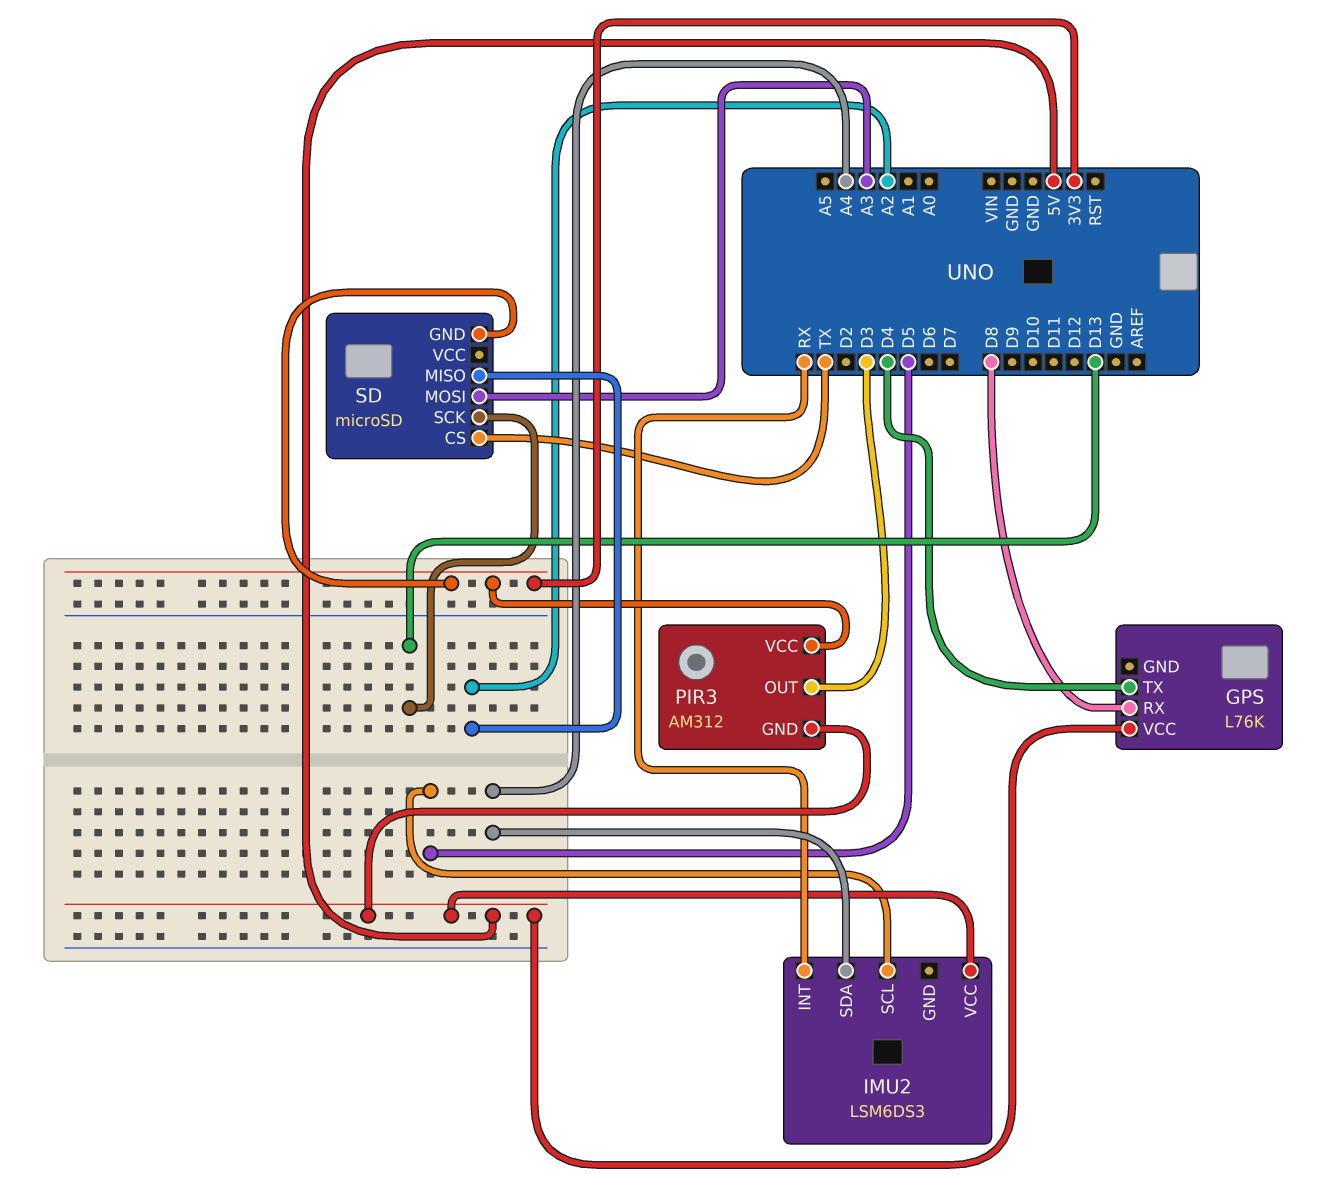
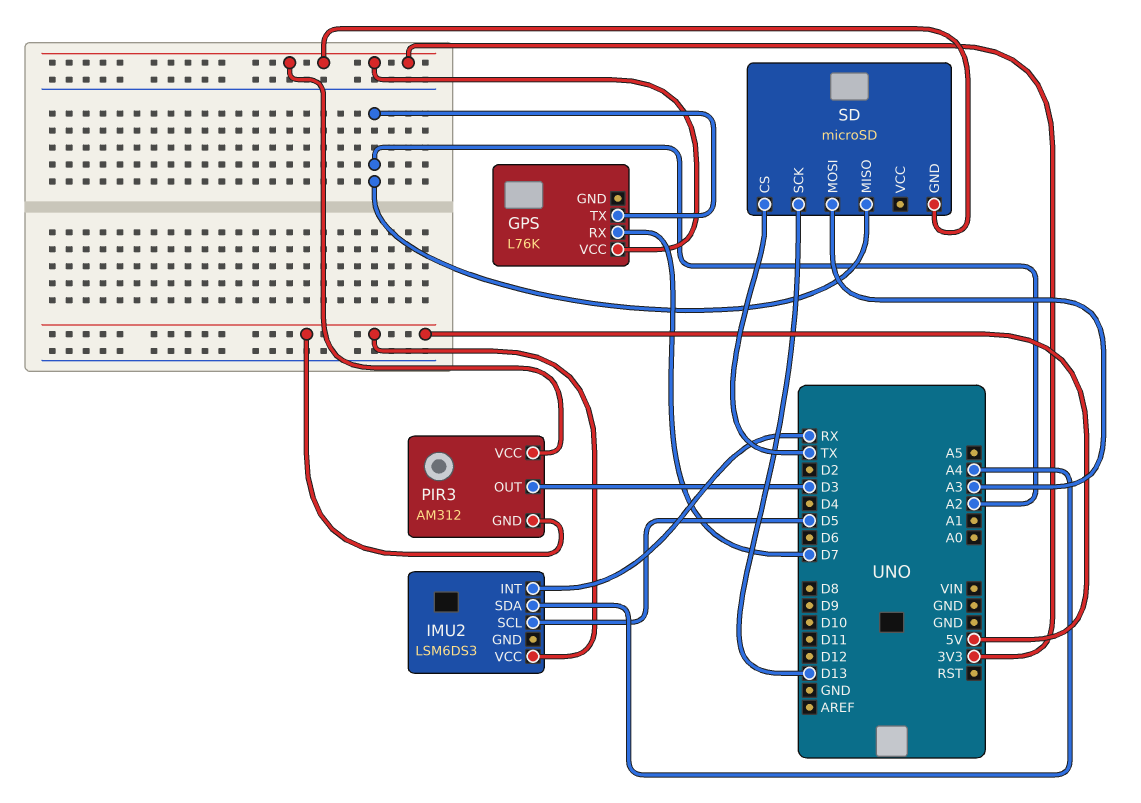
GPS pin RX: D8 -> D7
GPS pin TX: D4 -> A2
GPS pin VCC: 5V -> 3V3

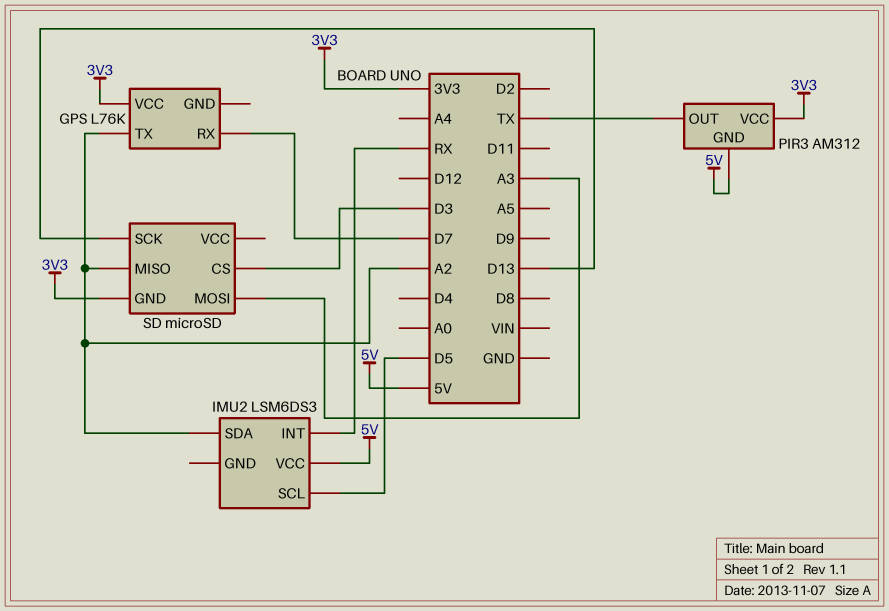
IMU2 pin SDA: A4 -> A2
PIR3 pin OUT: D3 -> TX
SD pin CS: TX -> D3

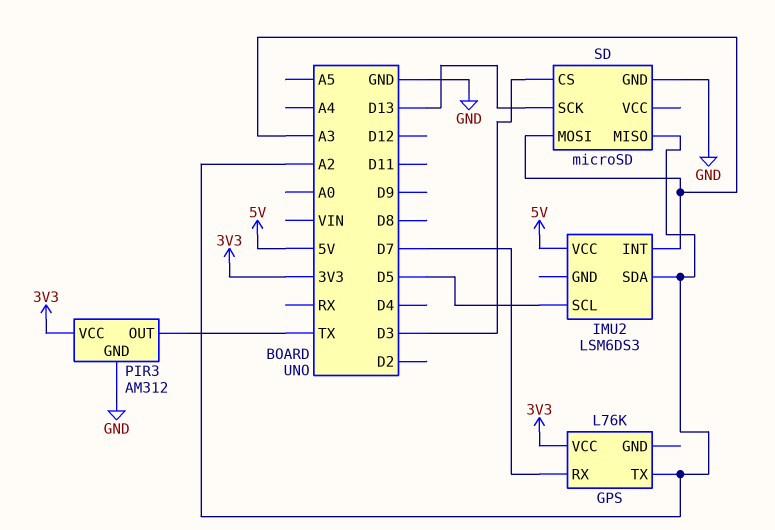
IMU2 pin INT: RX -> A3
PIR3 pin GND: 5V -> GND
SD pin GND: 3V3 -> GND

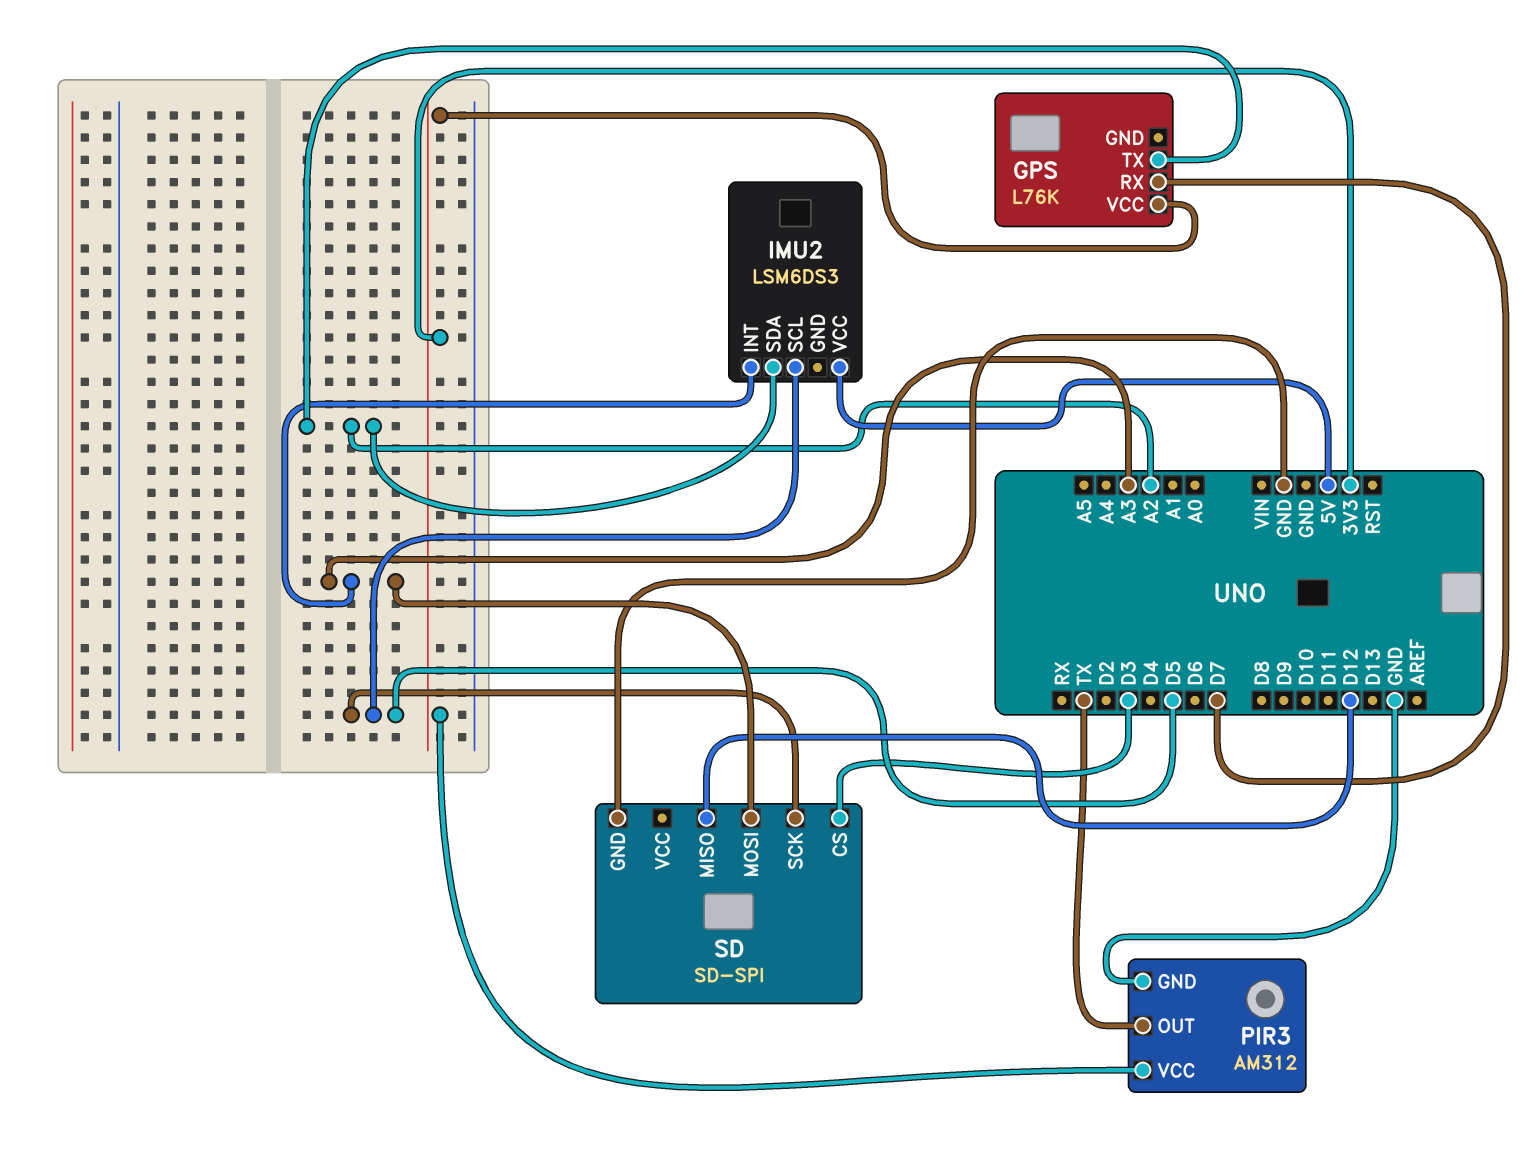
SD: microSD -> SD-SPI
SD pin MISO: A2 -> D12
SD pin SCK: D13 -> D5

